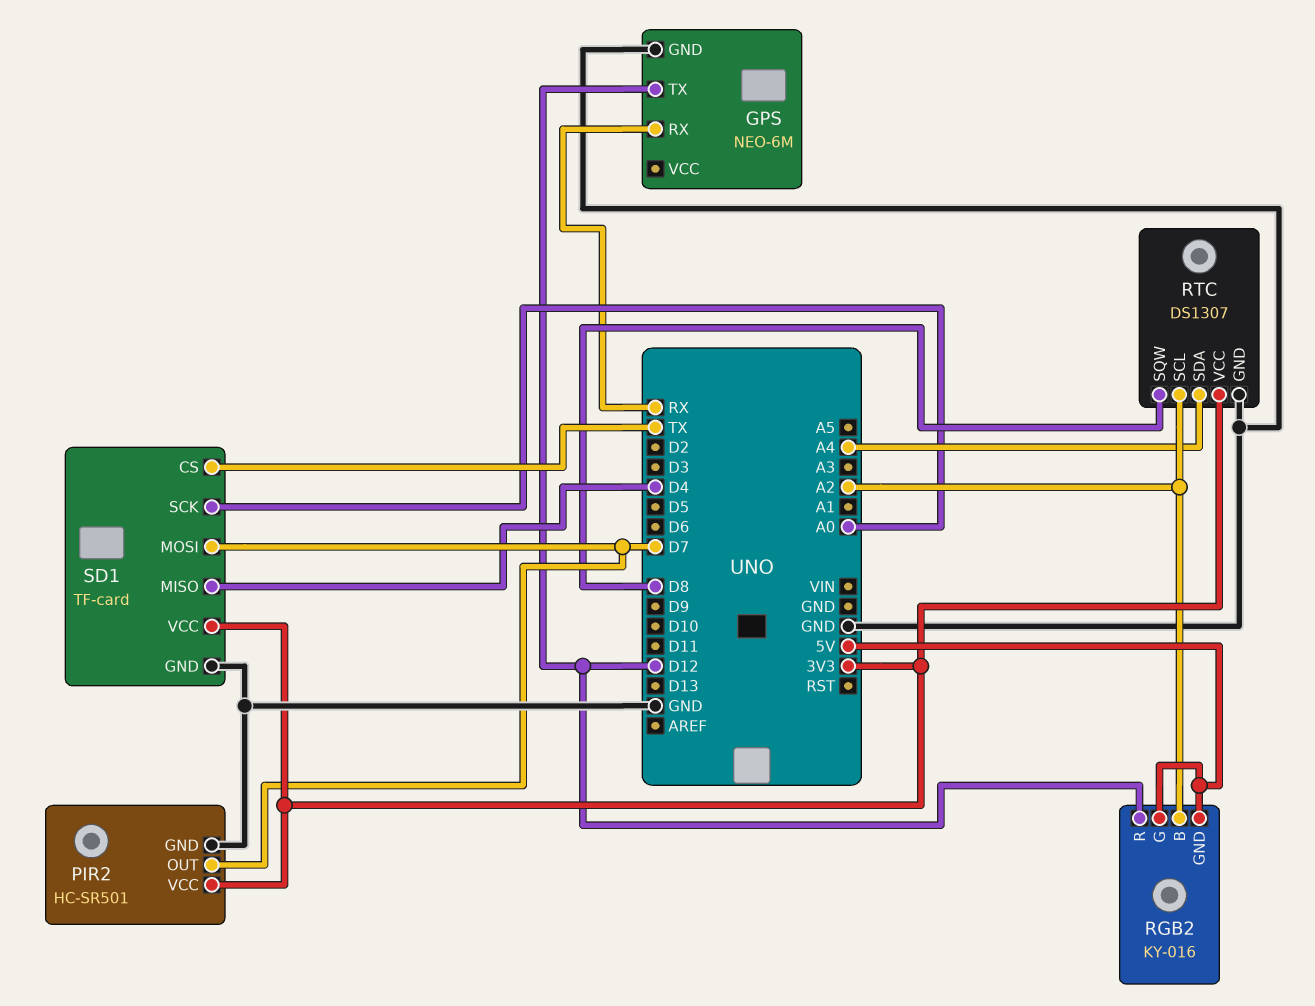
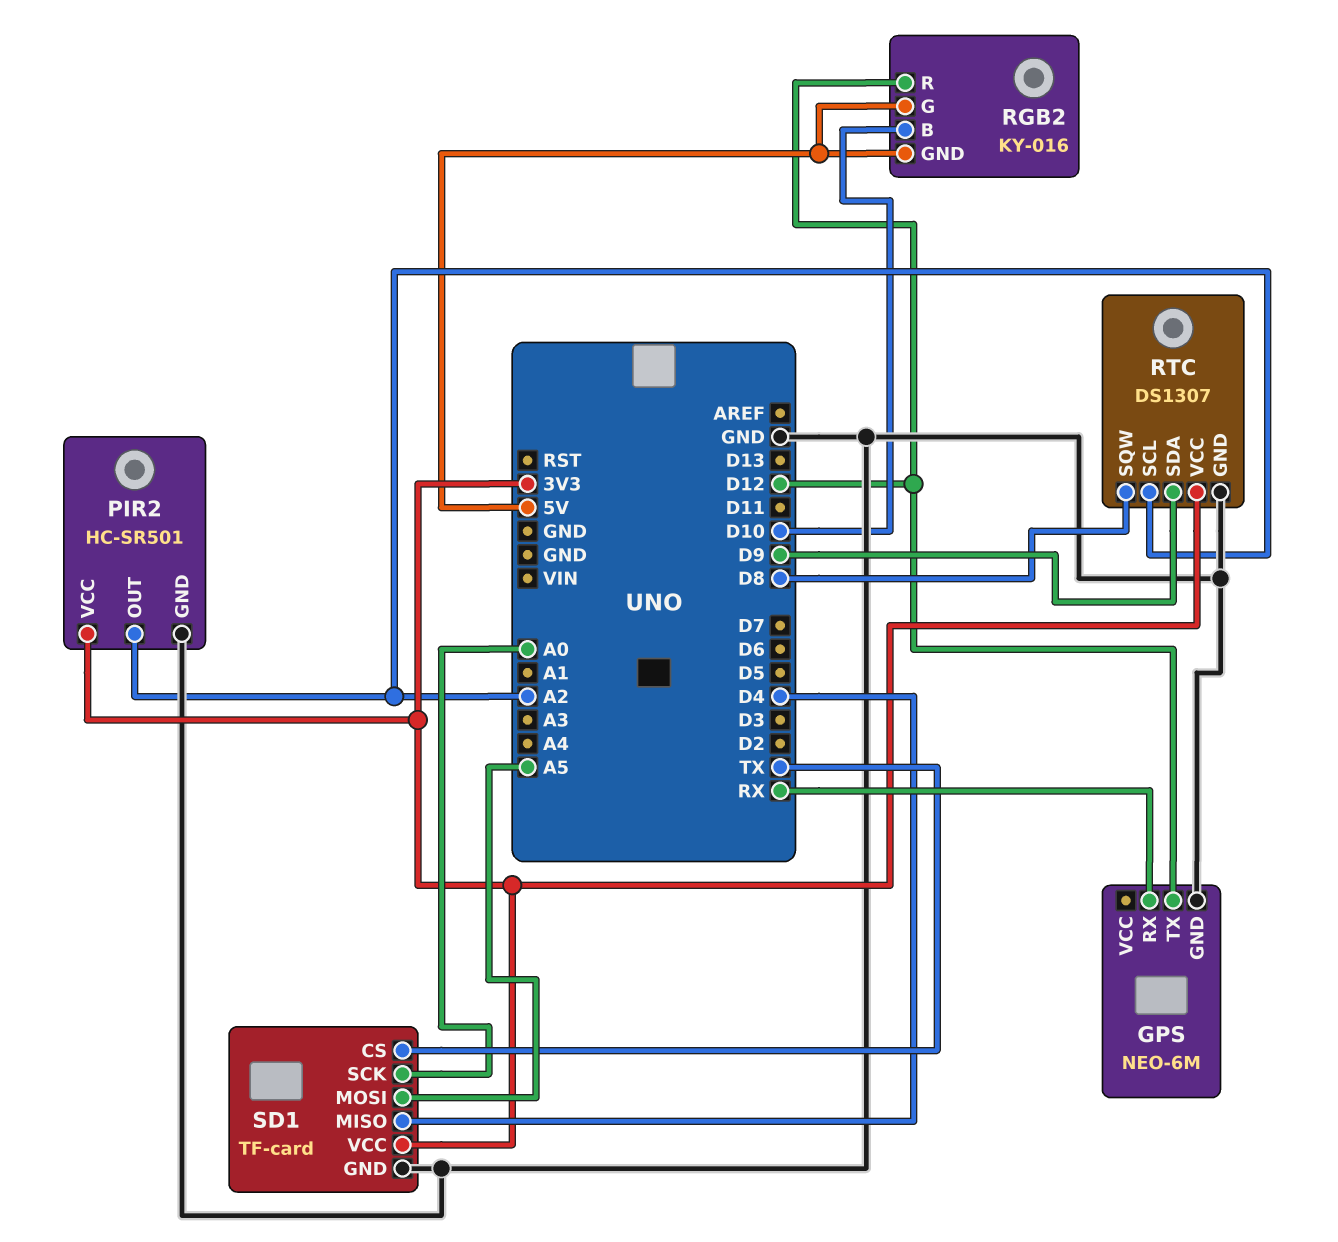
PIR2 pin OUT: D7 -> A2
RGB2 pin B: A2 -> D10
RTC pin SDA: A4 -> D9
SD1 pin MOSI: D7 -> A5

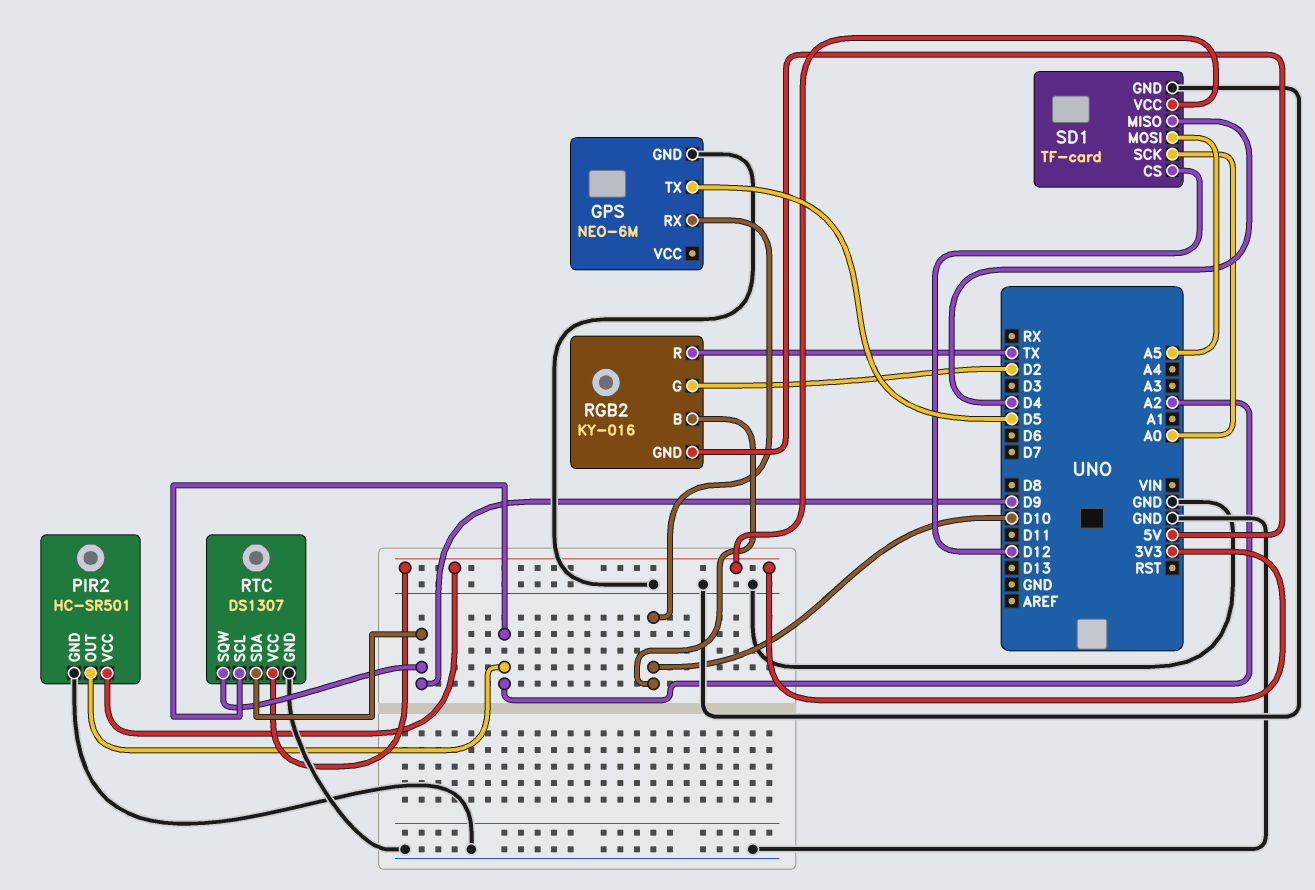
GPS pin RX: RX -> D10
GPS pin TX: D12 -> D5
RGB2 pin G: 5V -> D2
RGB2 pin R: D12 -> TX
RTC pin SQW: D8 -> D9
SD1 pin CS: TX -> D12

